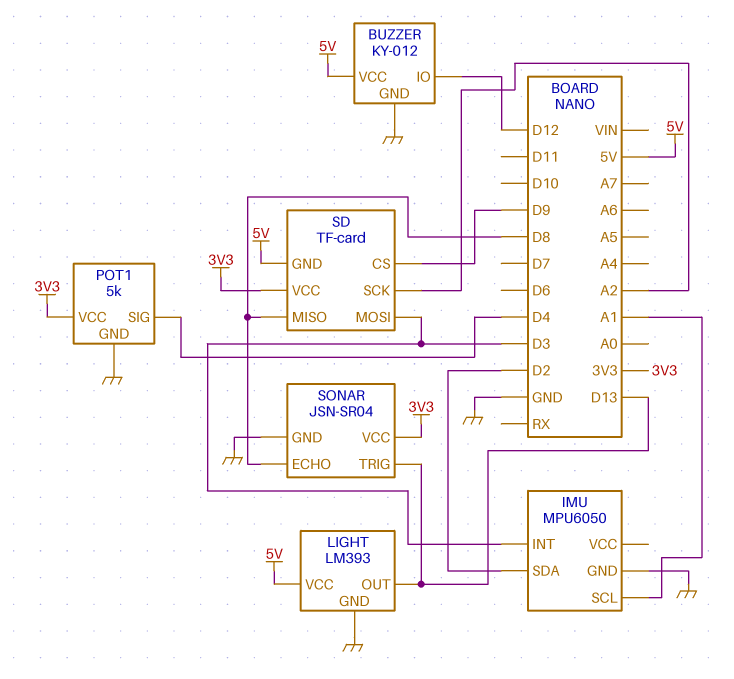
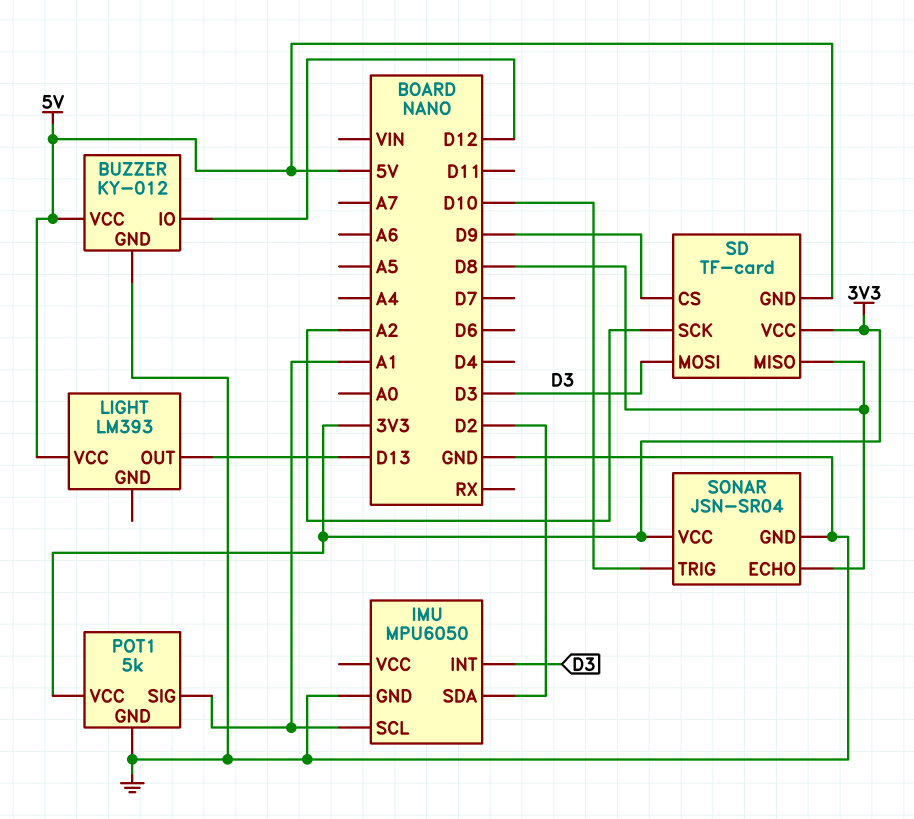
LIGHT pin GND: GND -> none
POT1 pin SIG: D4 -> A1
SONAR pin TRIG: D13 -> D10

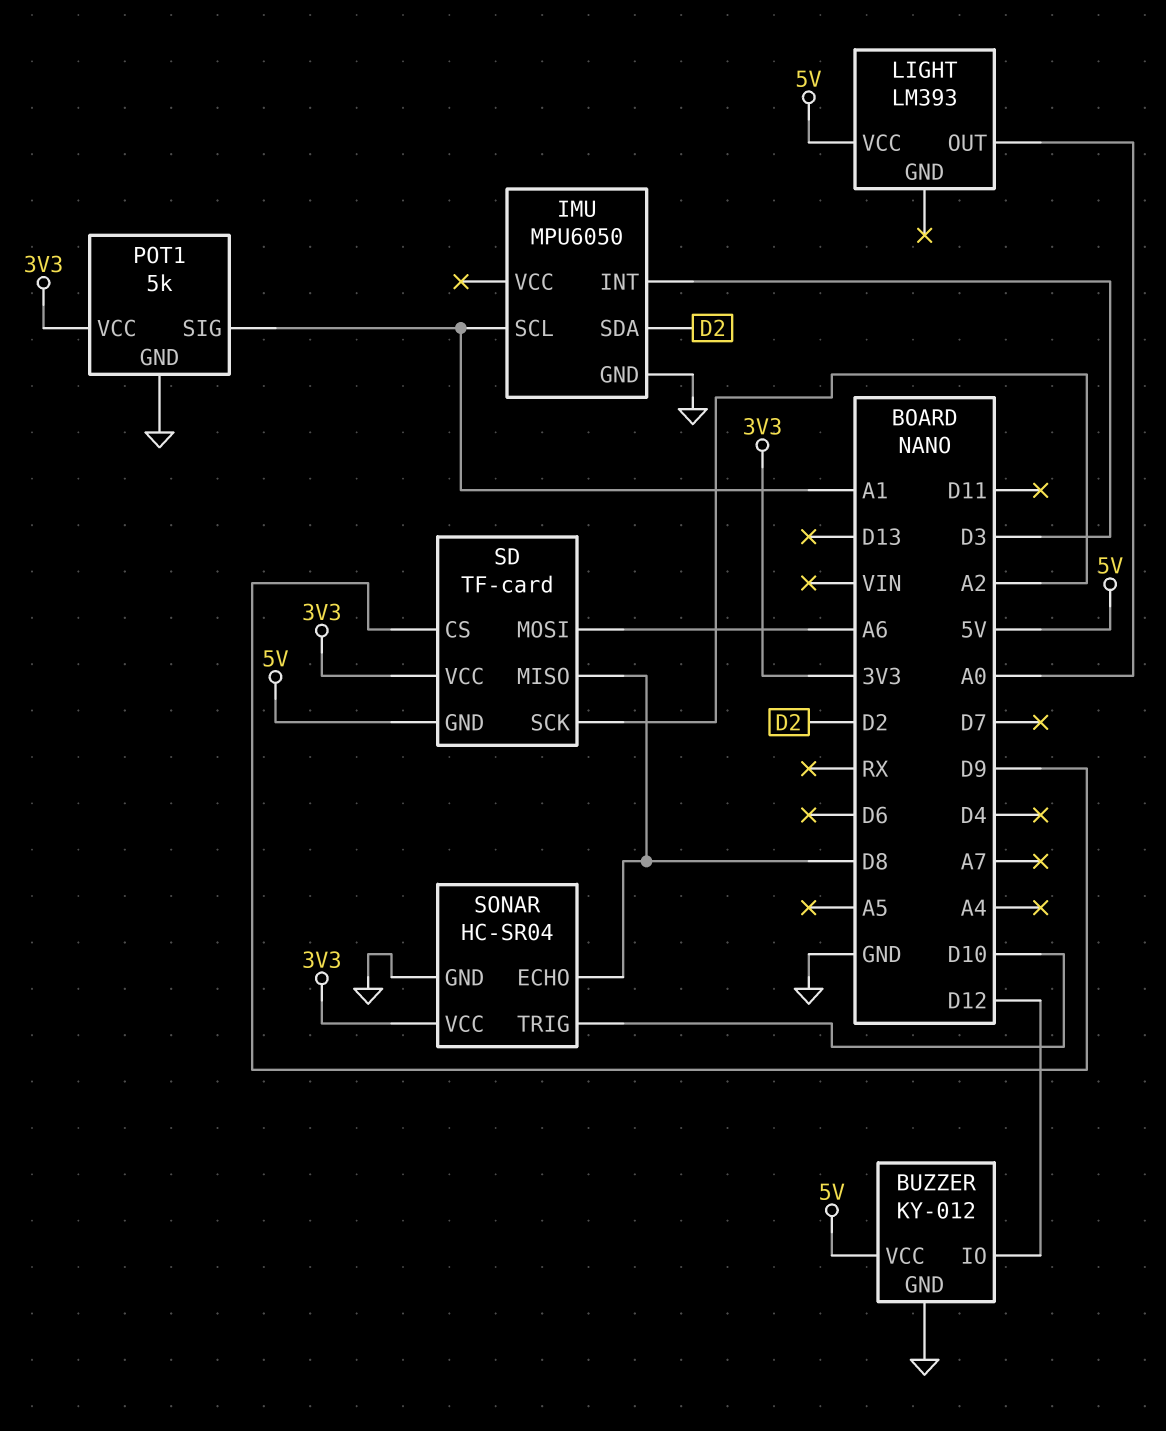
LIGHT pin OUT: D13 -> A0
SD pin MOSI: D3 -> A6
SONAR: JSN-SR04 -> HC-SR04

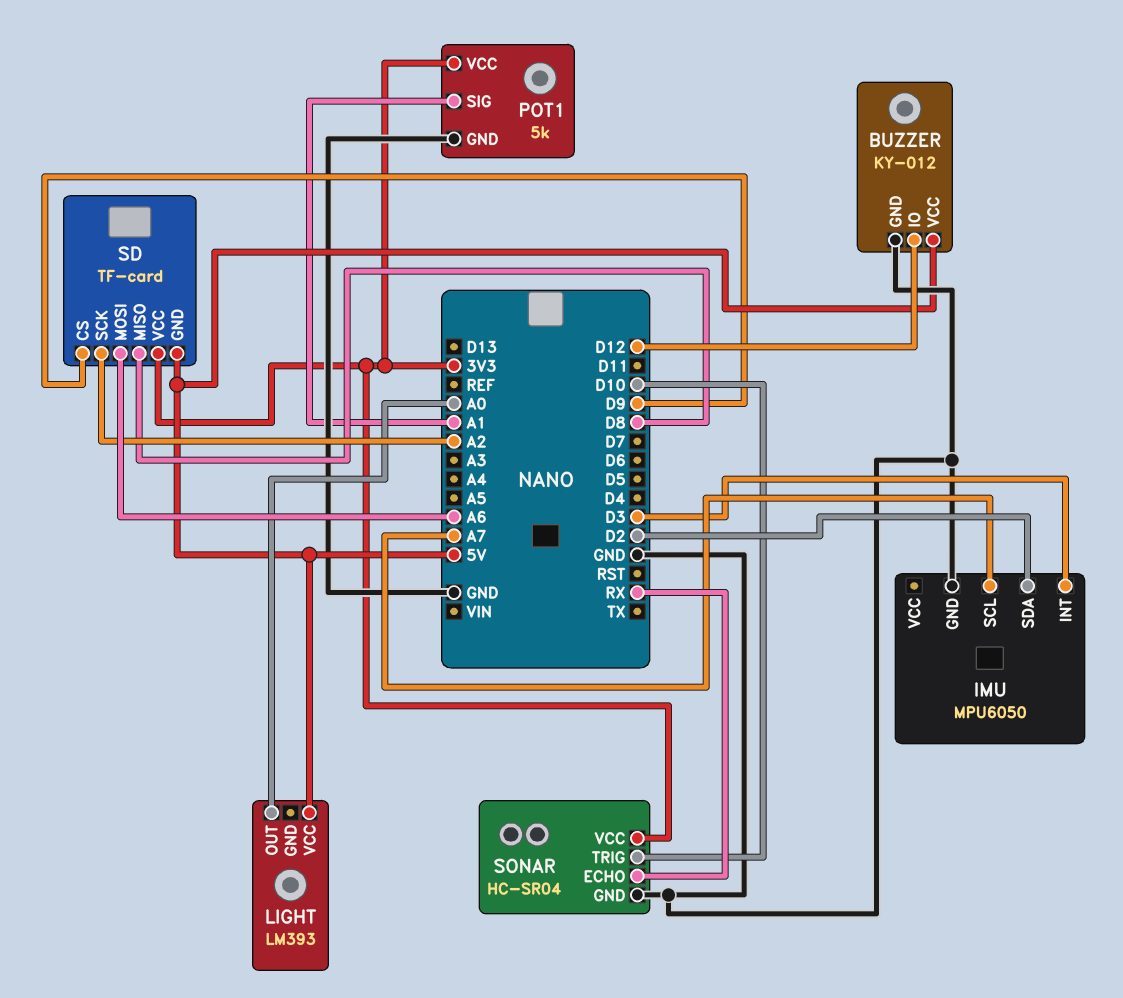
IMU pin SCL: A1 -> A7
SONAR pin ECHO: D8 -> RX

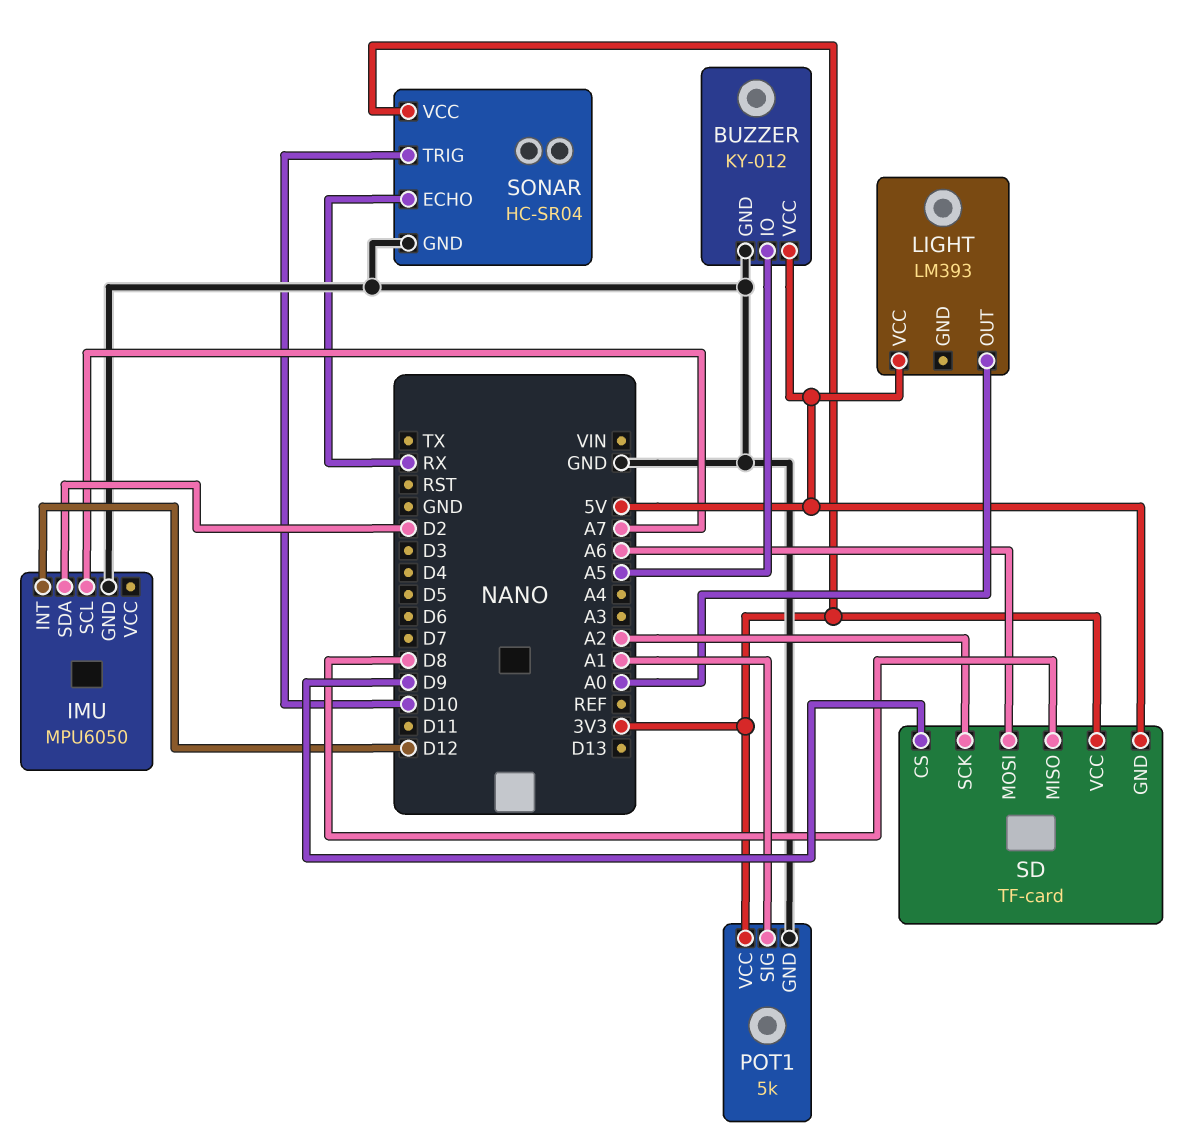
BUZZER pin IO: D12 -> A5
IMU pin INT: D3 -> D12

